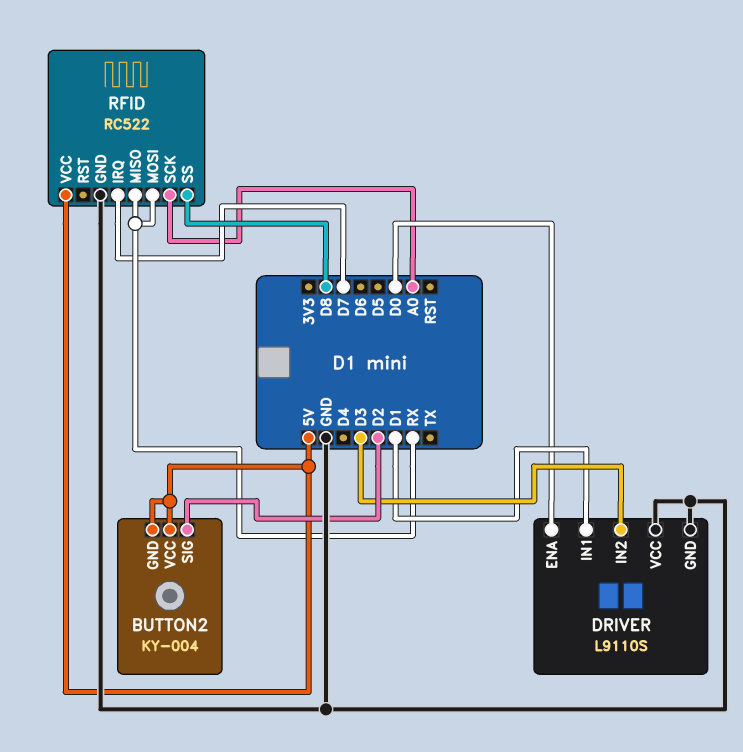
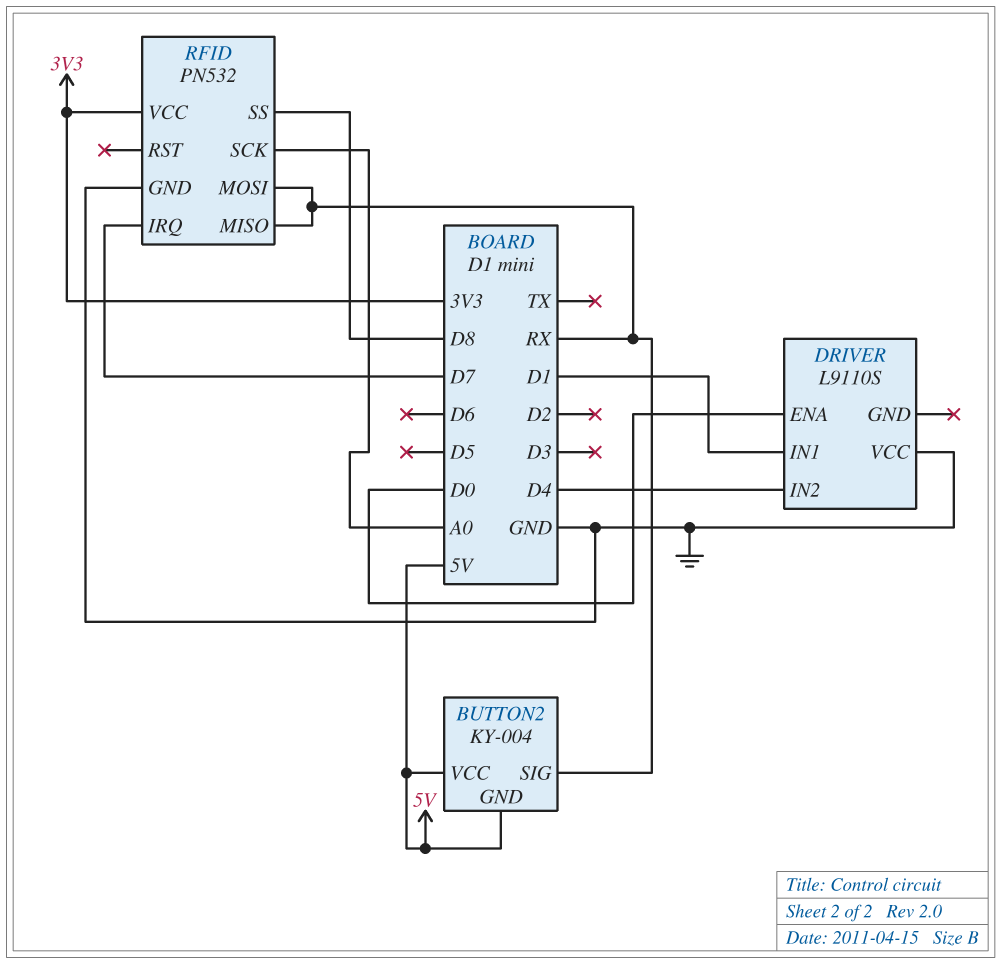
BUTTON2 pin SIG: D2 -> RX
DRIVER pin GND: GND -> none
DRIVER pin IN2: D3 -> D4
RFID: RC522 -> PN532
RFID pin VCC: 5V -> 3V3

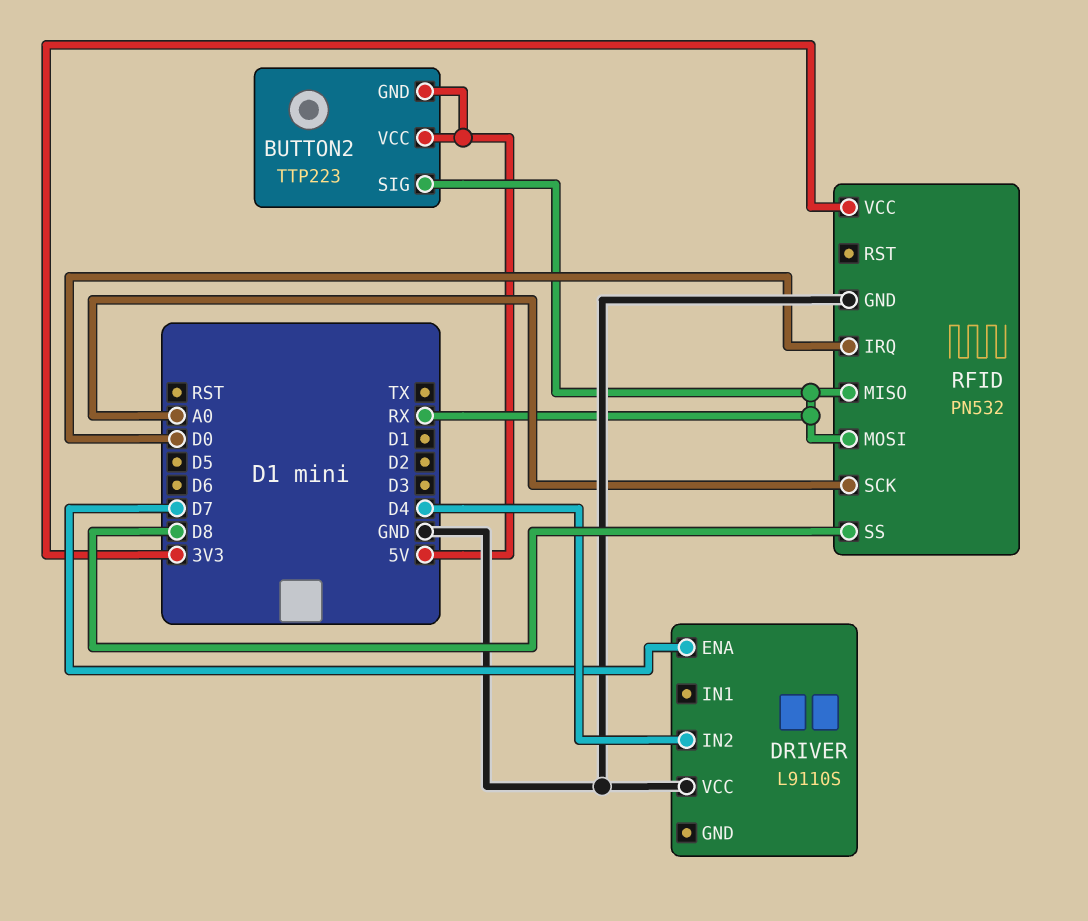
BUTTON2: KY-004 -> TTP223
DRIVER pin ENA: D0 -> D7
DRIVER pin IN1: D1 -> none
RFID pin IRQ: D7 -> D0

